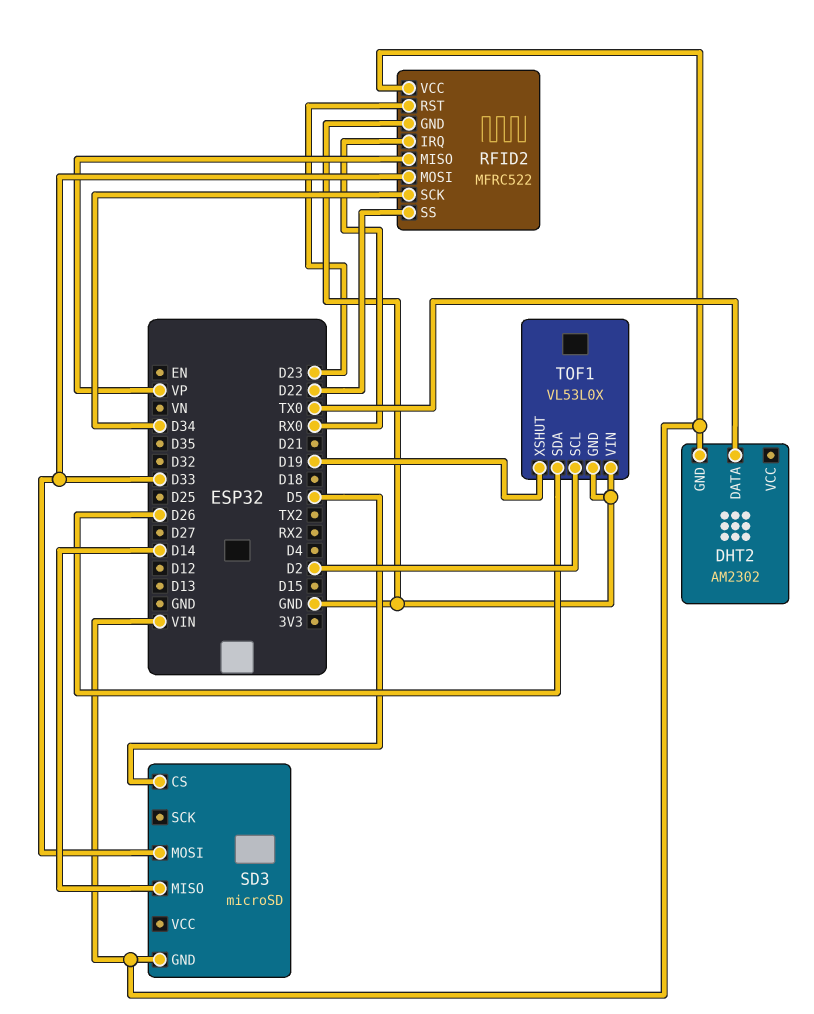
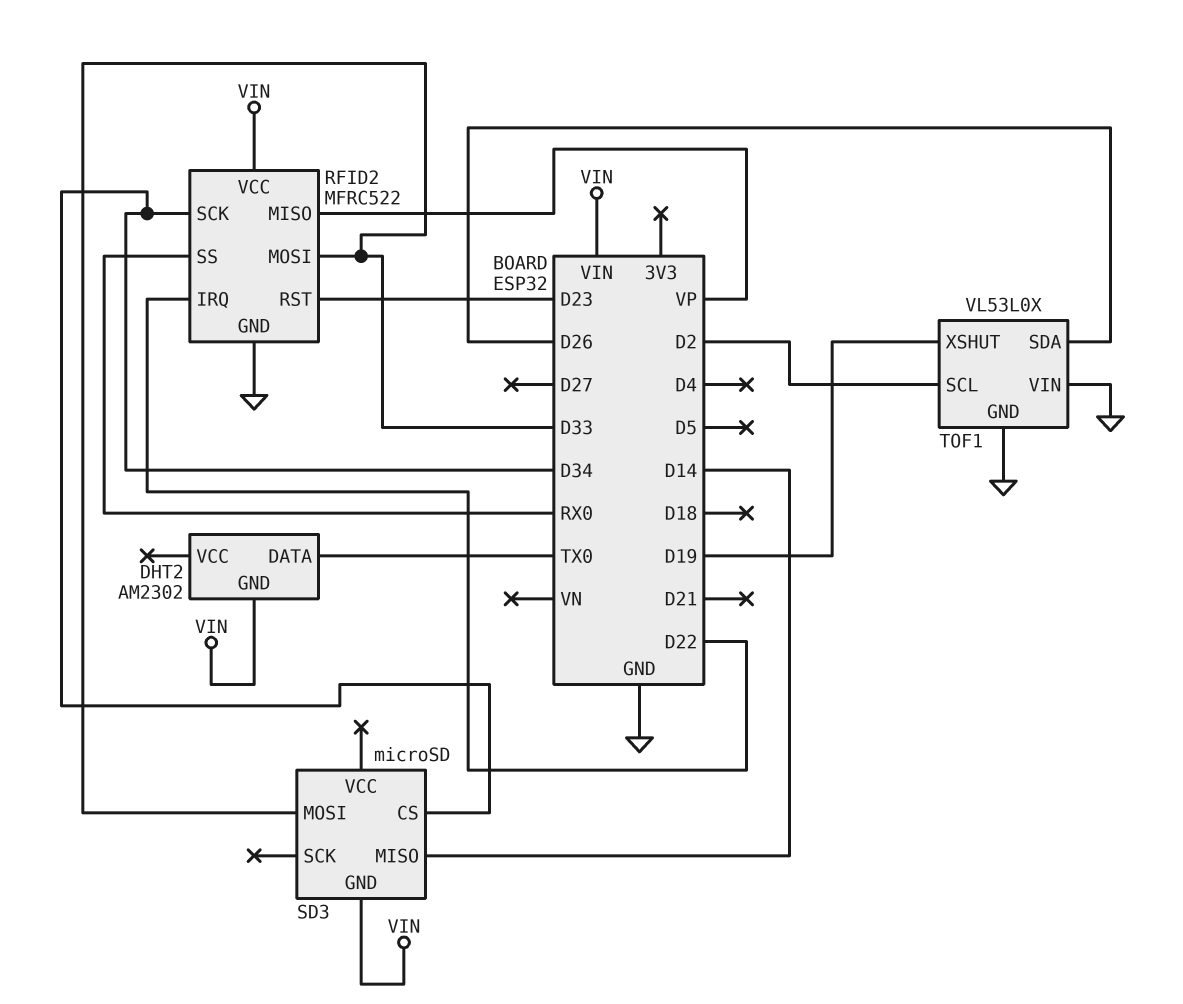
RFID2 pin IRQ: RX0 -> D22
RFID2 pin SS: D22 -> RX0
SD3 pin CS: D5 -> D34

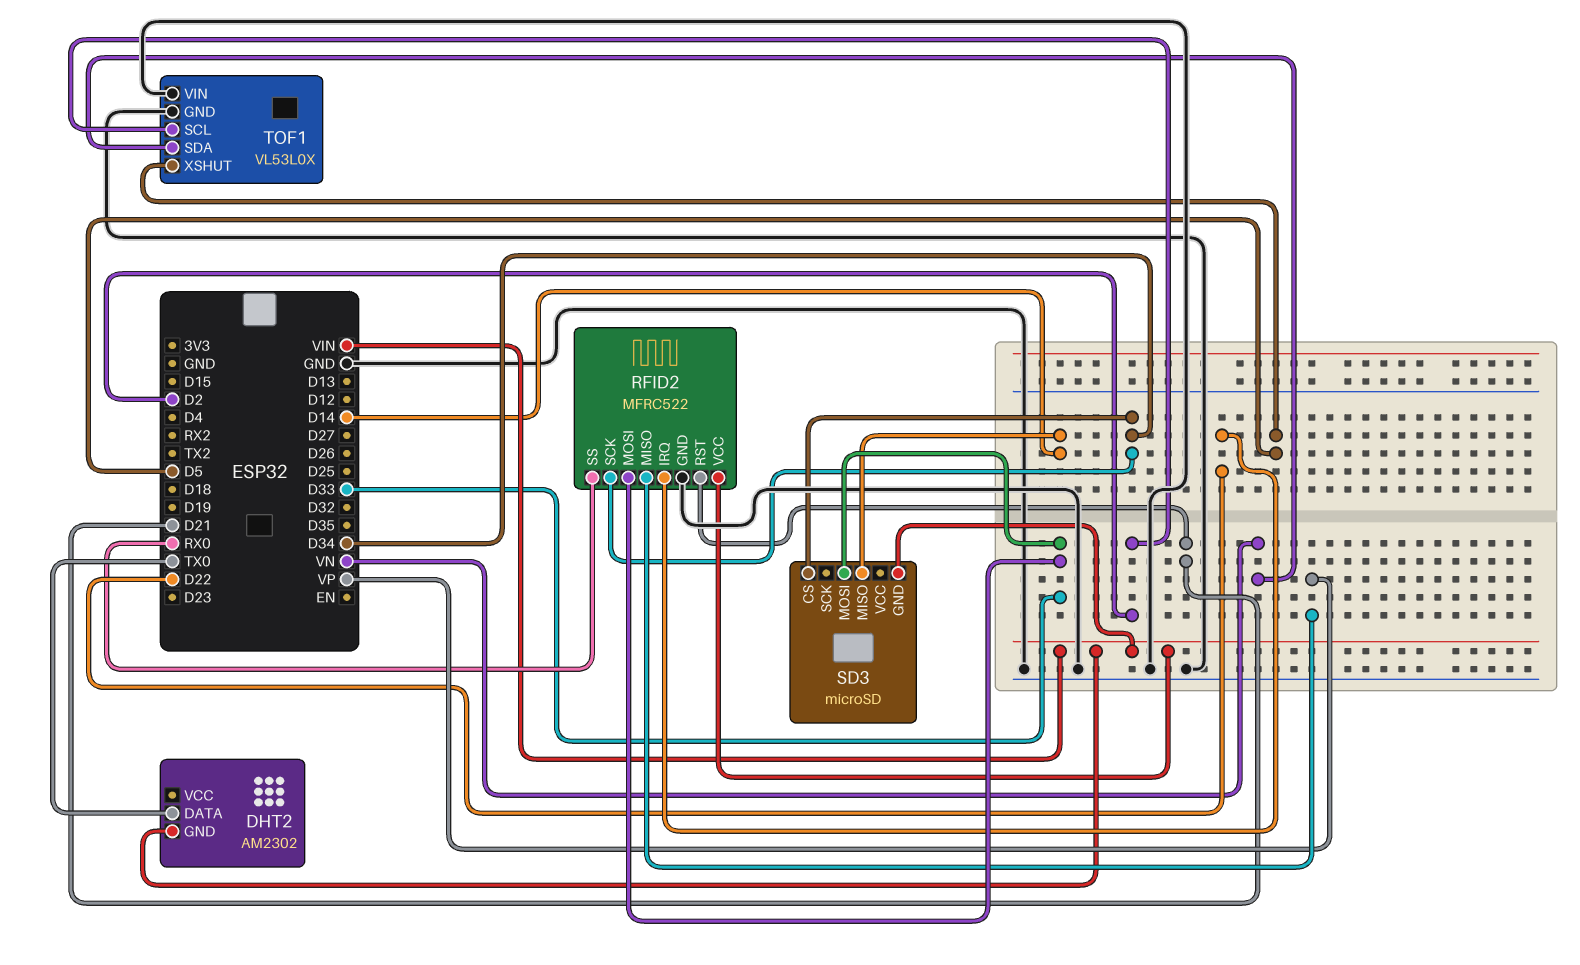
RFID2 pin RST: D23 -> D21
TOF1 pin SDA: D26 -> VN
TOF1 pin XSHUT: D19 -> D5

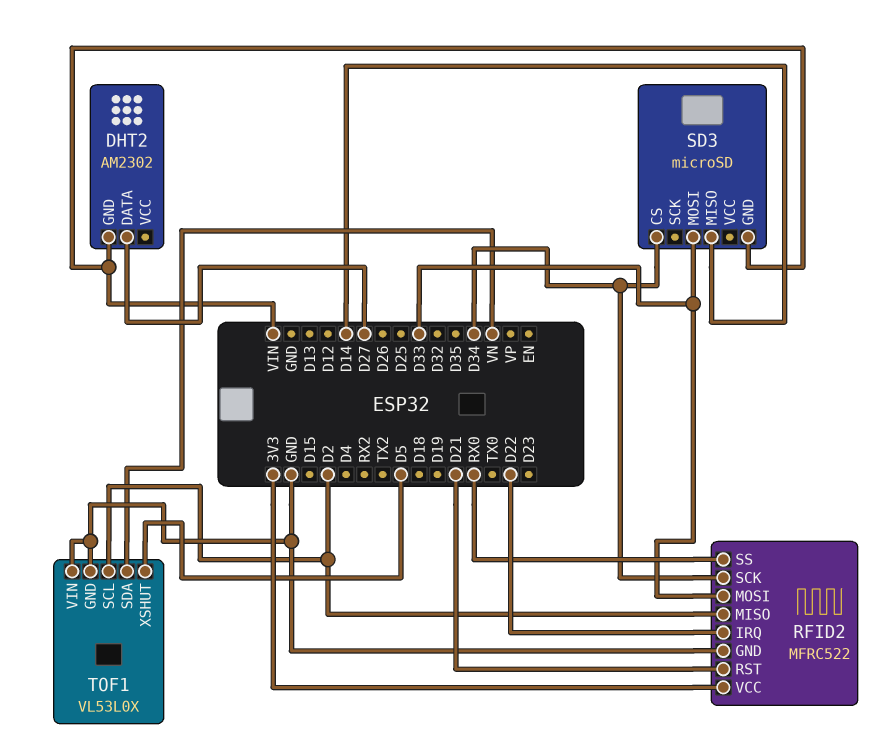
DHT2 pin DATA: TX0 -> D27
RFID2 pin MISO: VP -> D2
RFID2 pin VCC: VIN -> 3V3

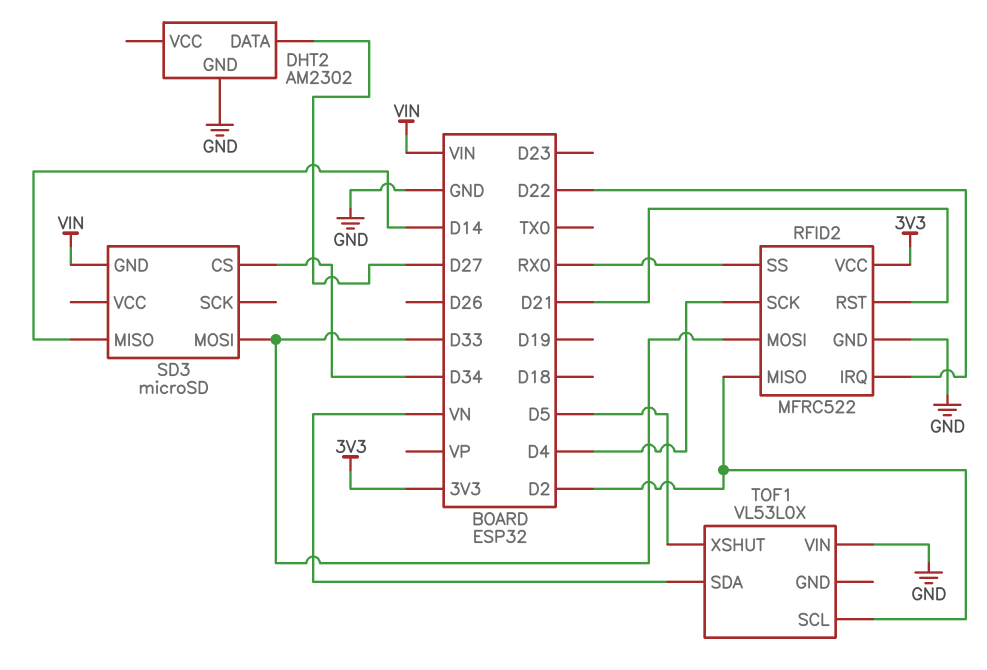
DHT2 pin GND: VIN -> GND
RFID2 pin SCK: D34 -> D4
TOF1 pin GND: GND -> none

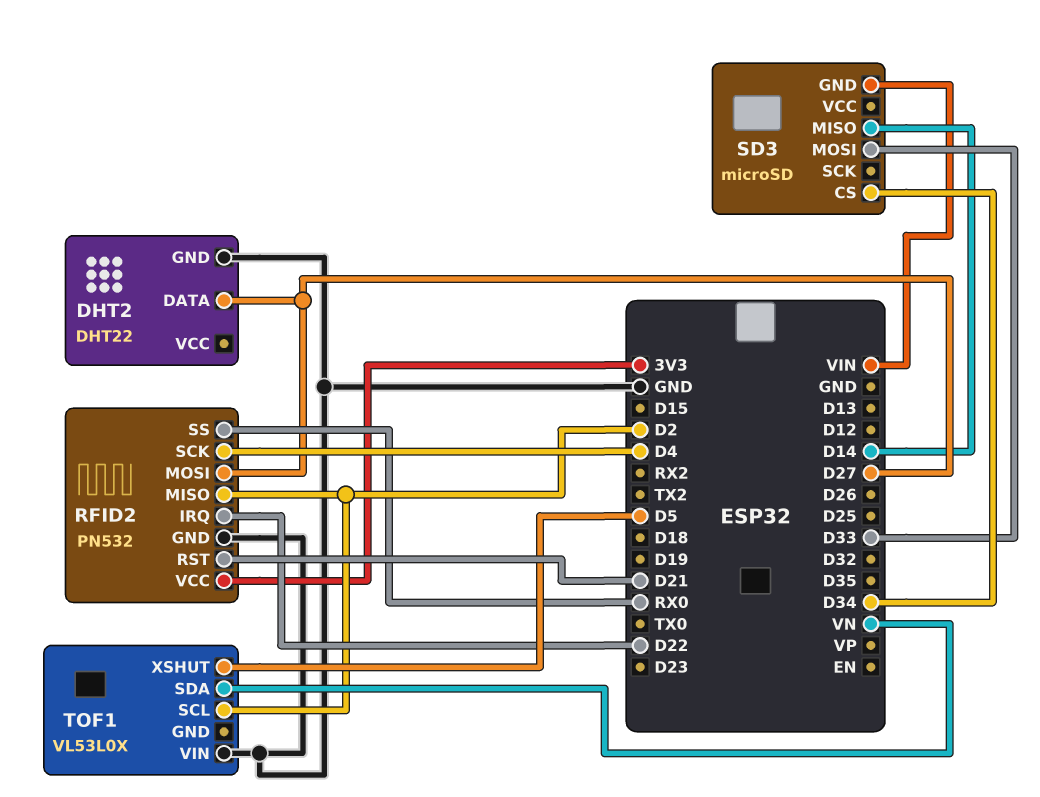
DHT2: AM2302 -> DHT22
RFID2: MFRC522 -> PN532
RFID2 pin MOSI: D33 -> D27

